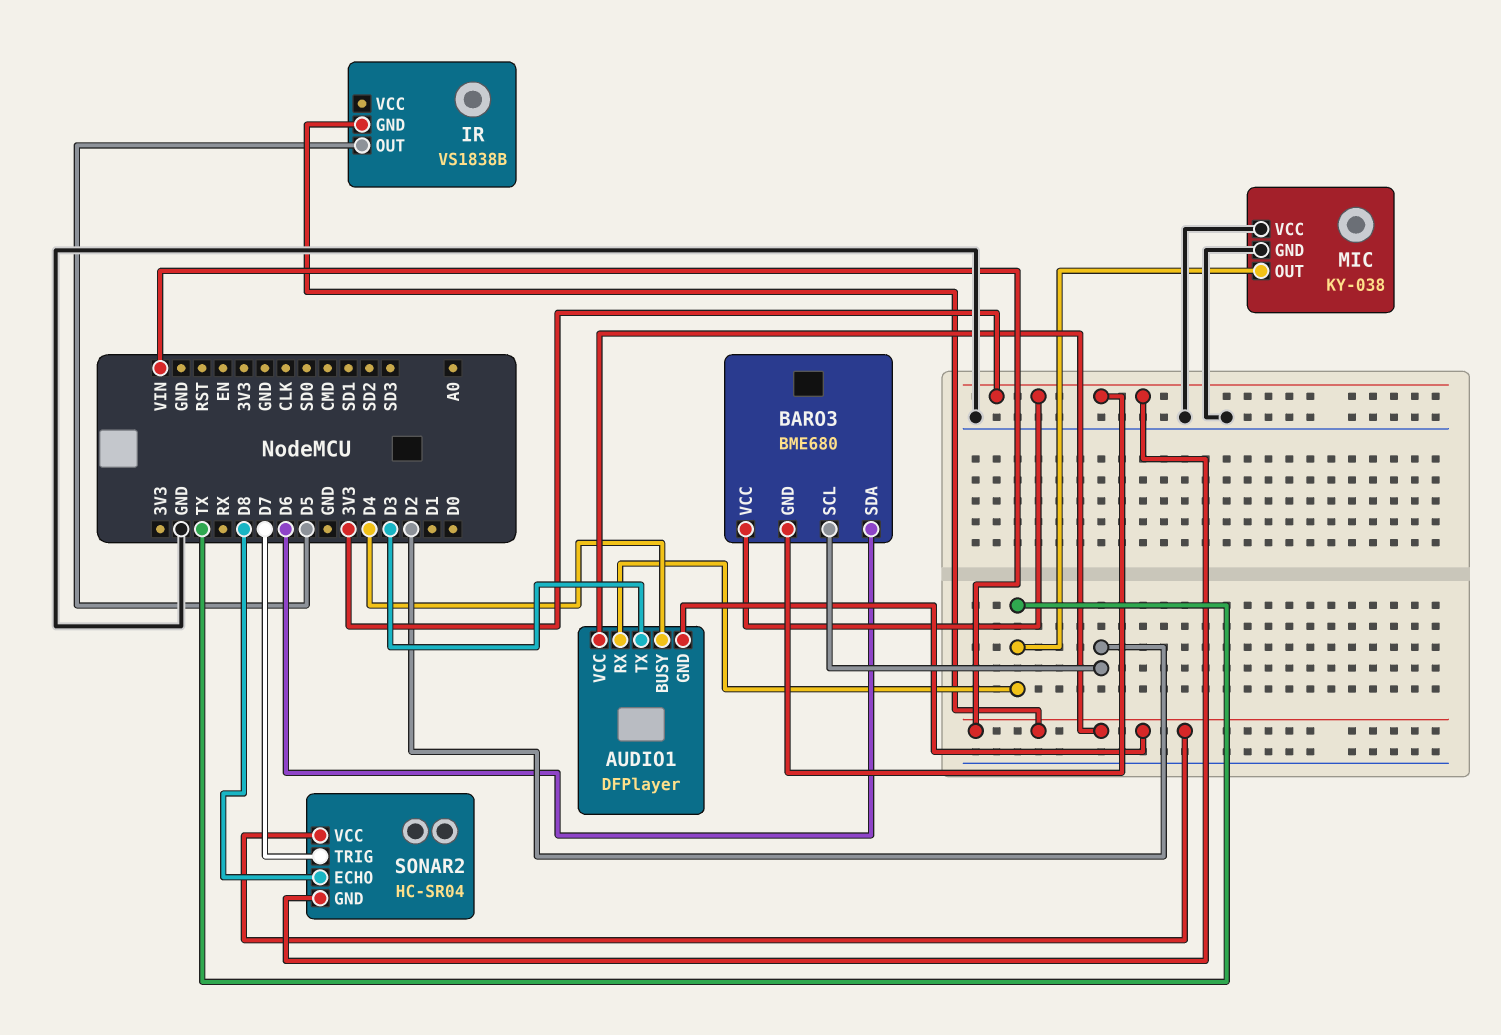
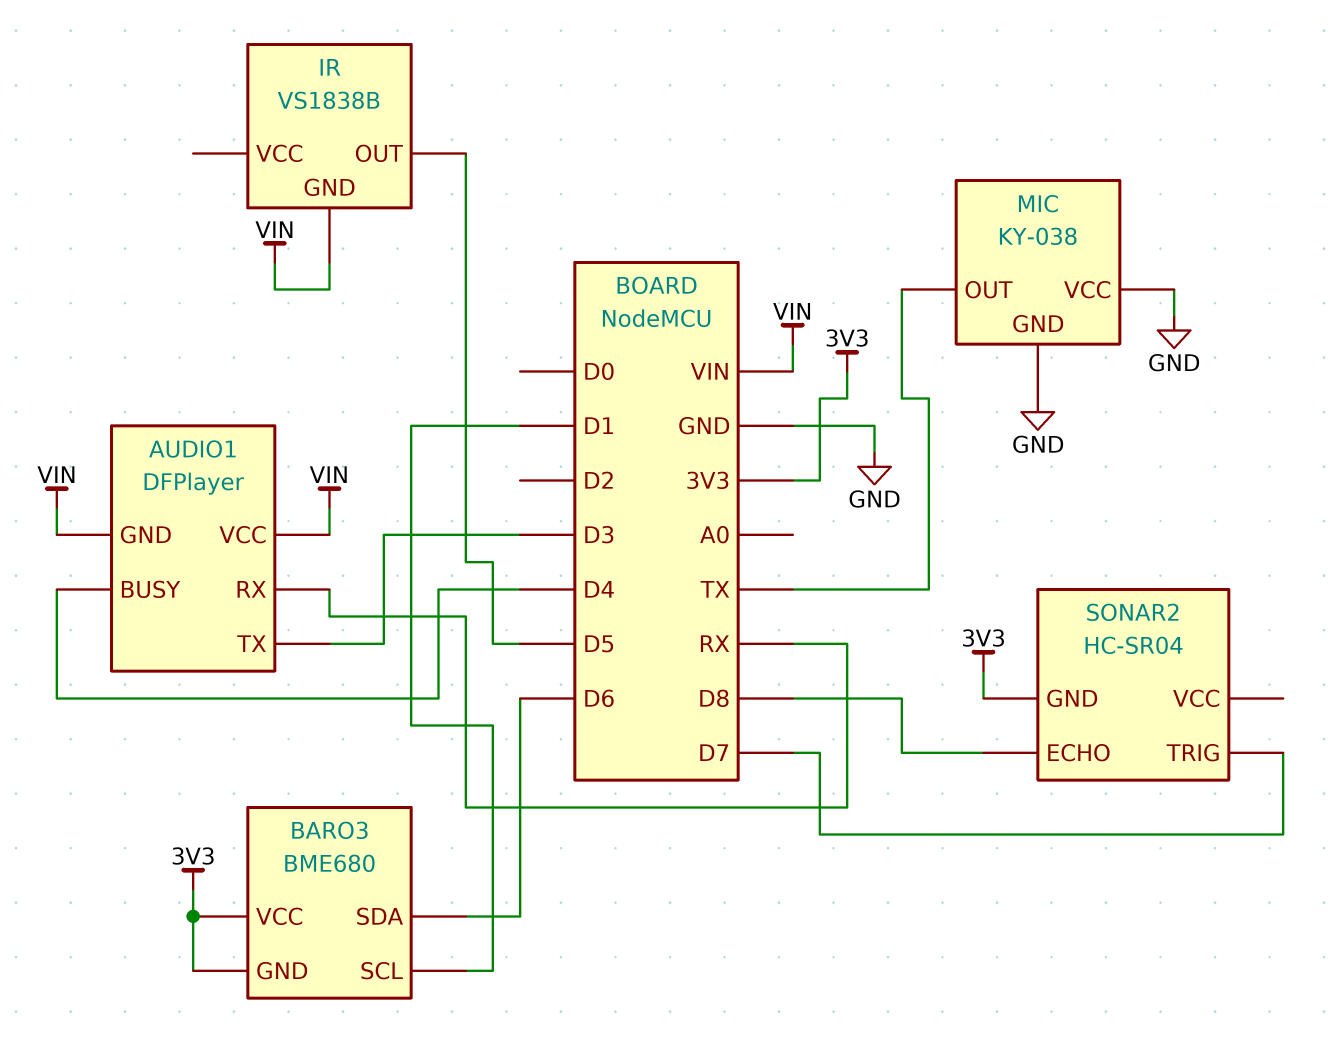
AUDIO1 pin RX: TX -> RX
BARO3 pin SCL: D2 -> D1
SONAR2 pin VCC: VIN -> none

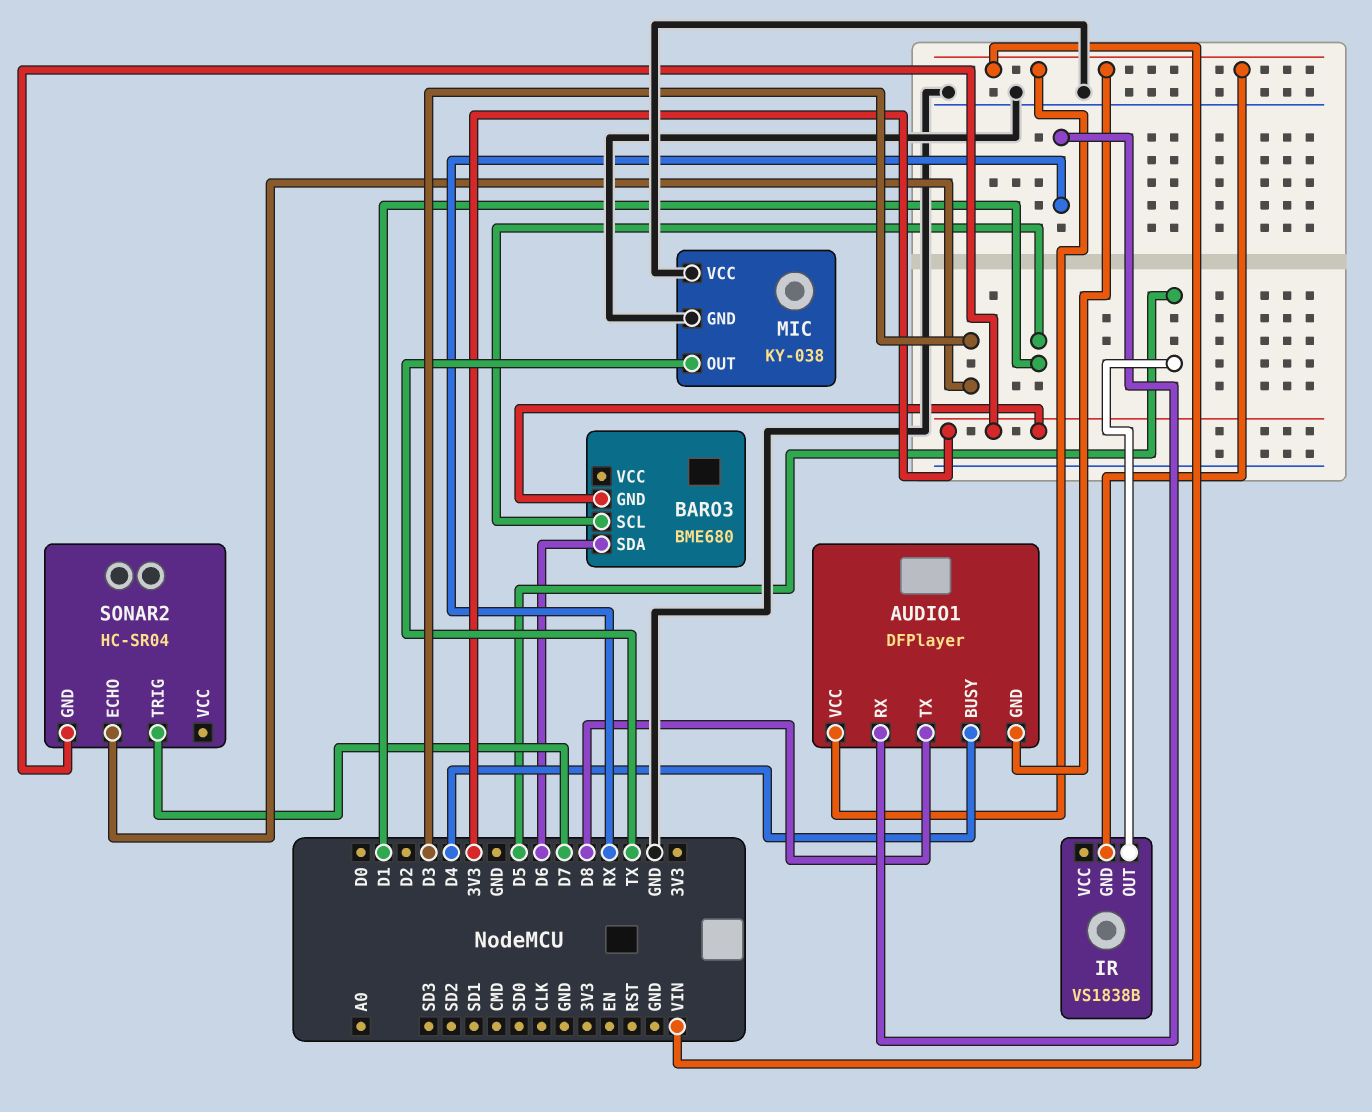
AUDIO1 pin TX: D3 -> D8
BARO3 pin VCC: 3V3 -> none
SONAR2 pin ECHO: D8 -> D3

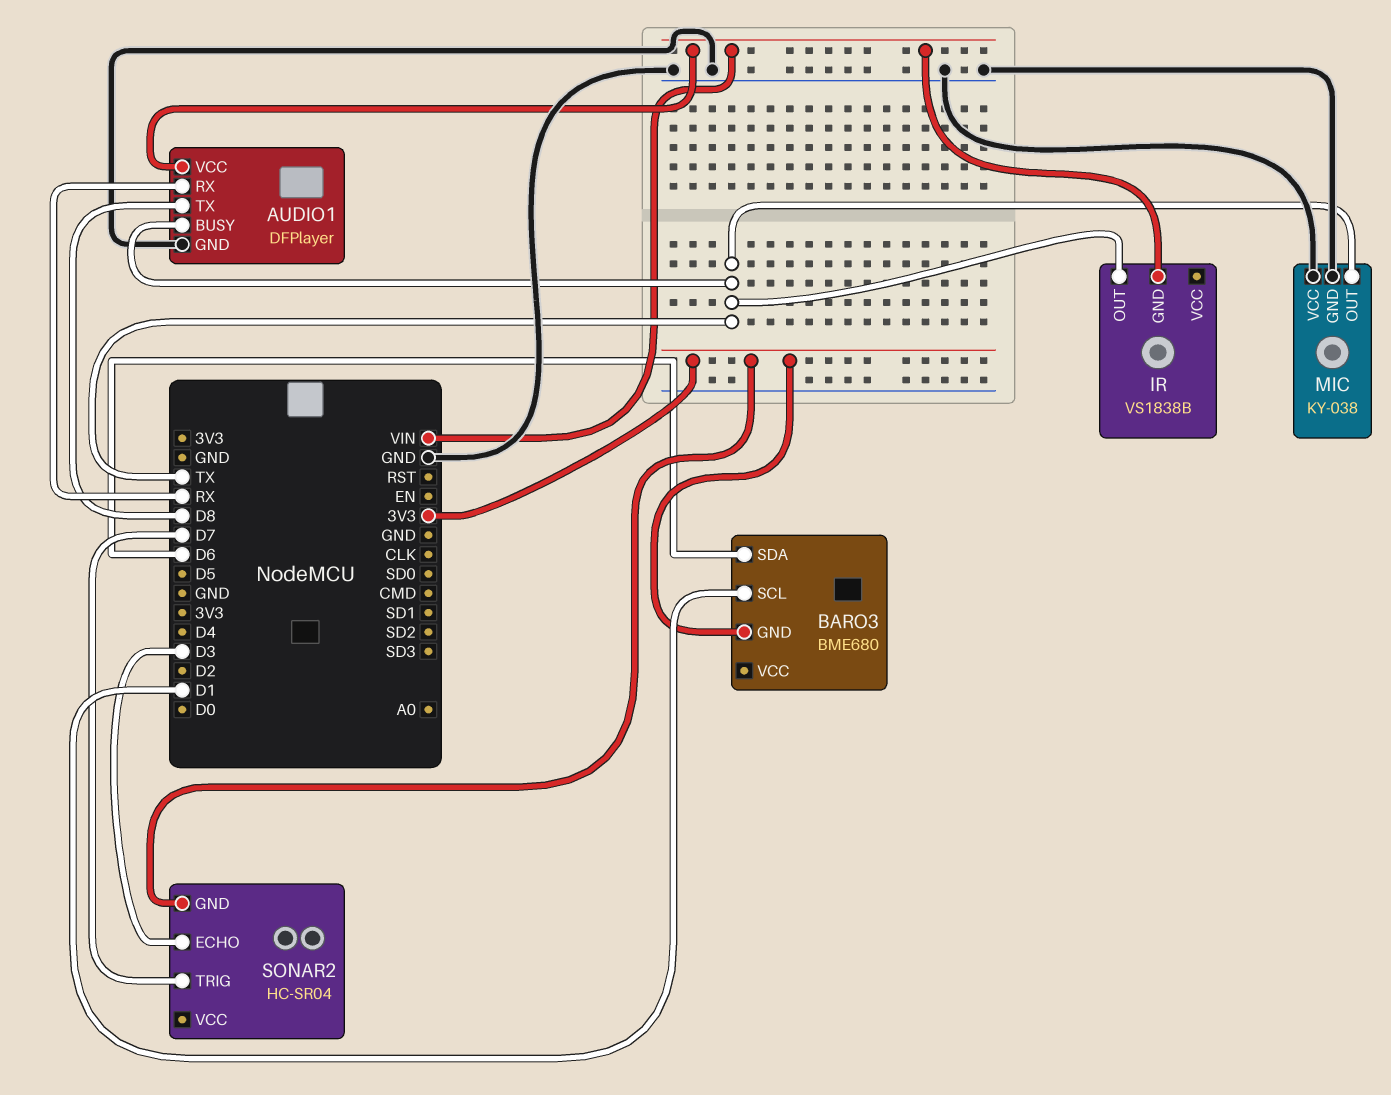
AUDIO1 pin BUSY: D4 -> TX
AUDIO1 pin GND: VIN -> GND
IR pin OUT: D5 -> TX

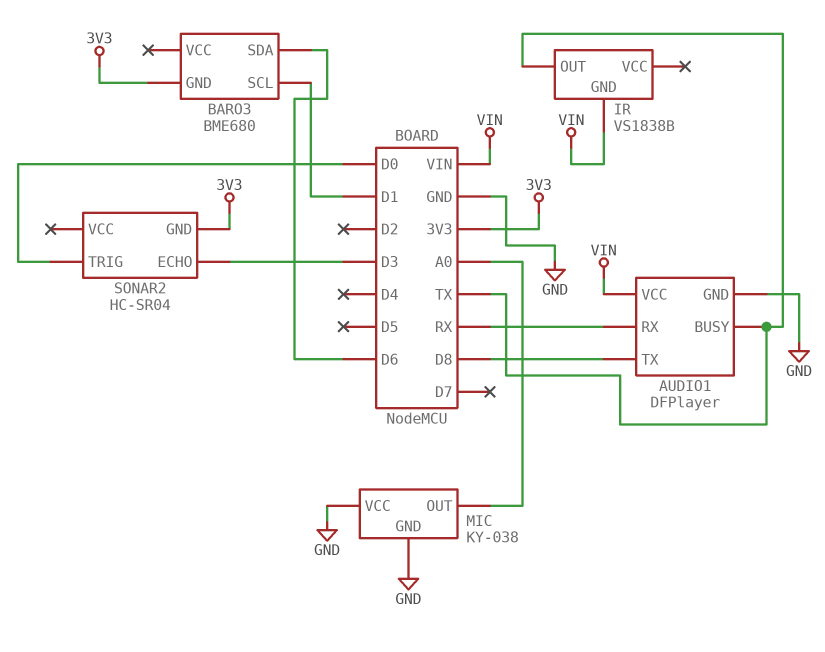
MIC pin OUT: TX -> A0
SONAR2 pin TRIG: D7 -> D0

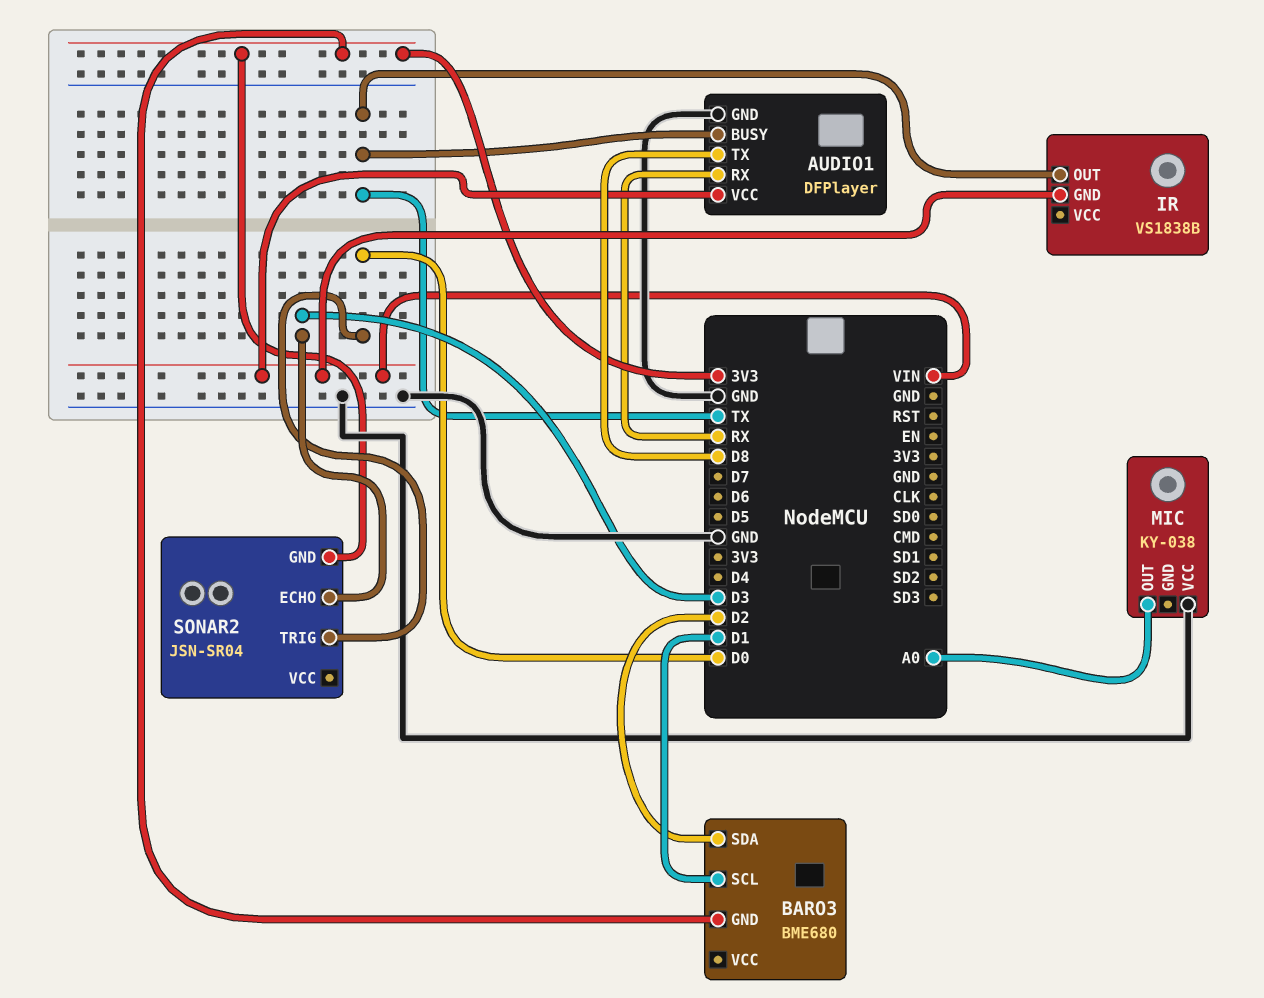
BARO3 pin SDA: D6 -> D2
MIC pin GND: GND -> none
SONAR2: HC-SR04 -> JSN-SR04

